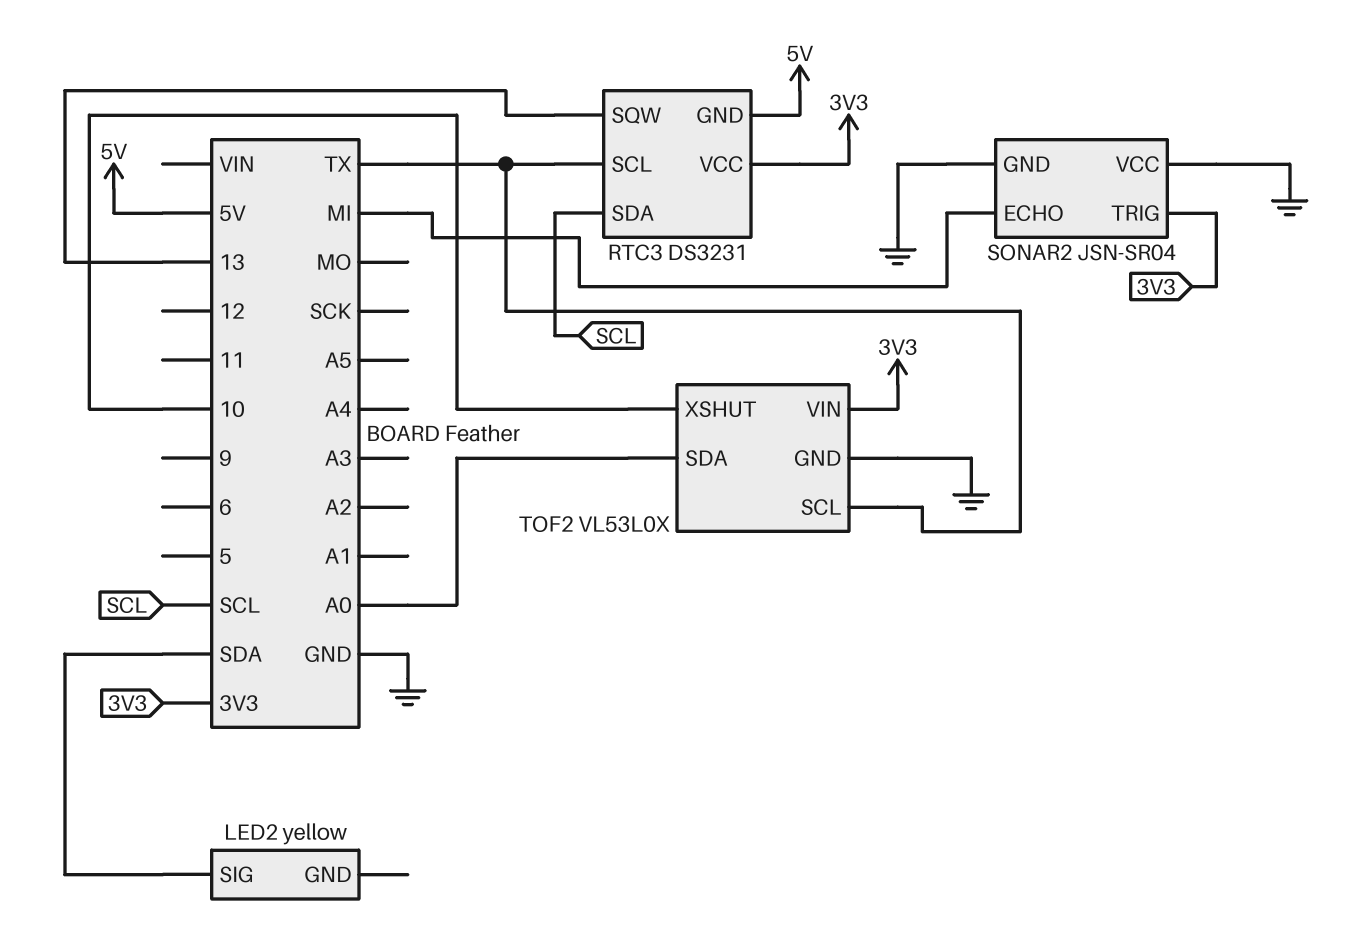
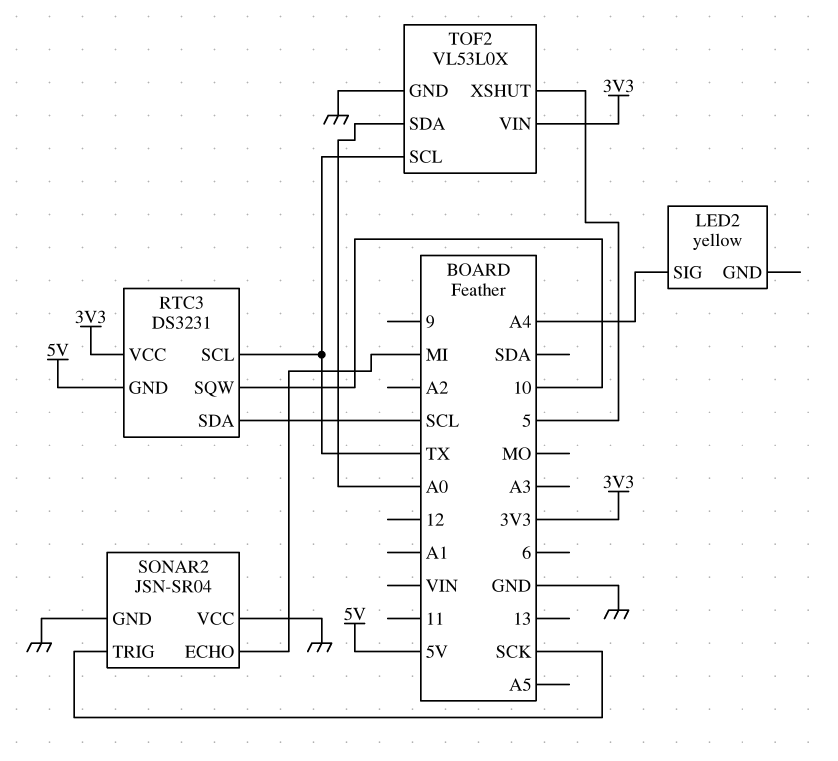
LED2 pin SIG: SDA -> A4
RTC3 pin SQW: 13 -> 10
SONAR2 pin TRIG: 3V3 -> SCK
TOF2 pin XSHUT: 10 -> 5

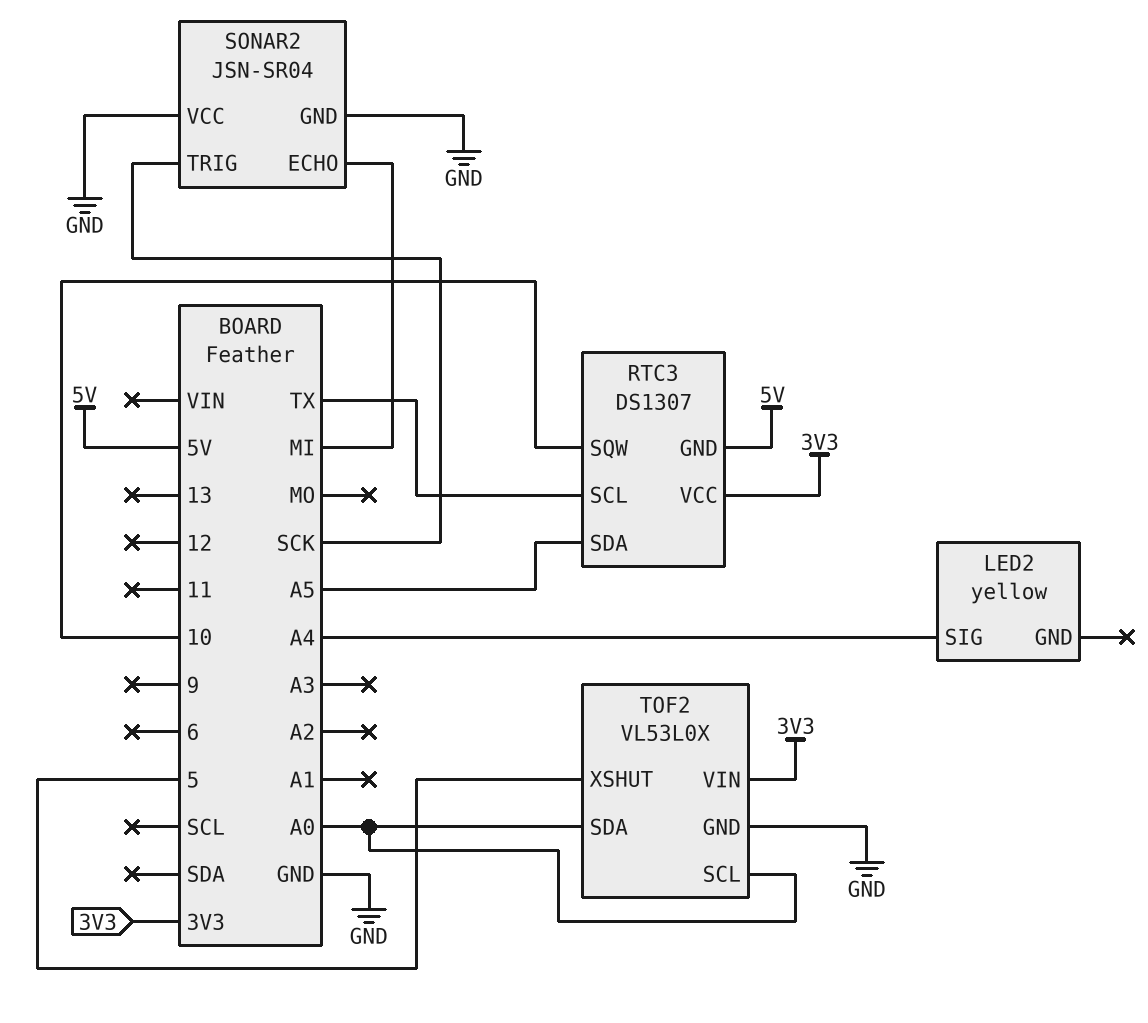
RTC3: DS3231 -> DS1307
RTC3 pin SDA: SCL -> A5
TOF2 pin SCL: TX -> A0

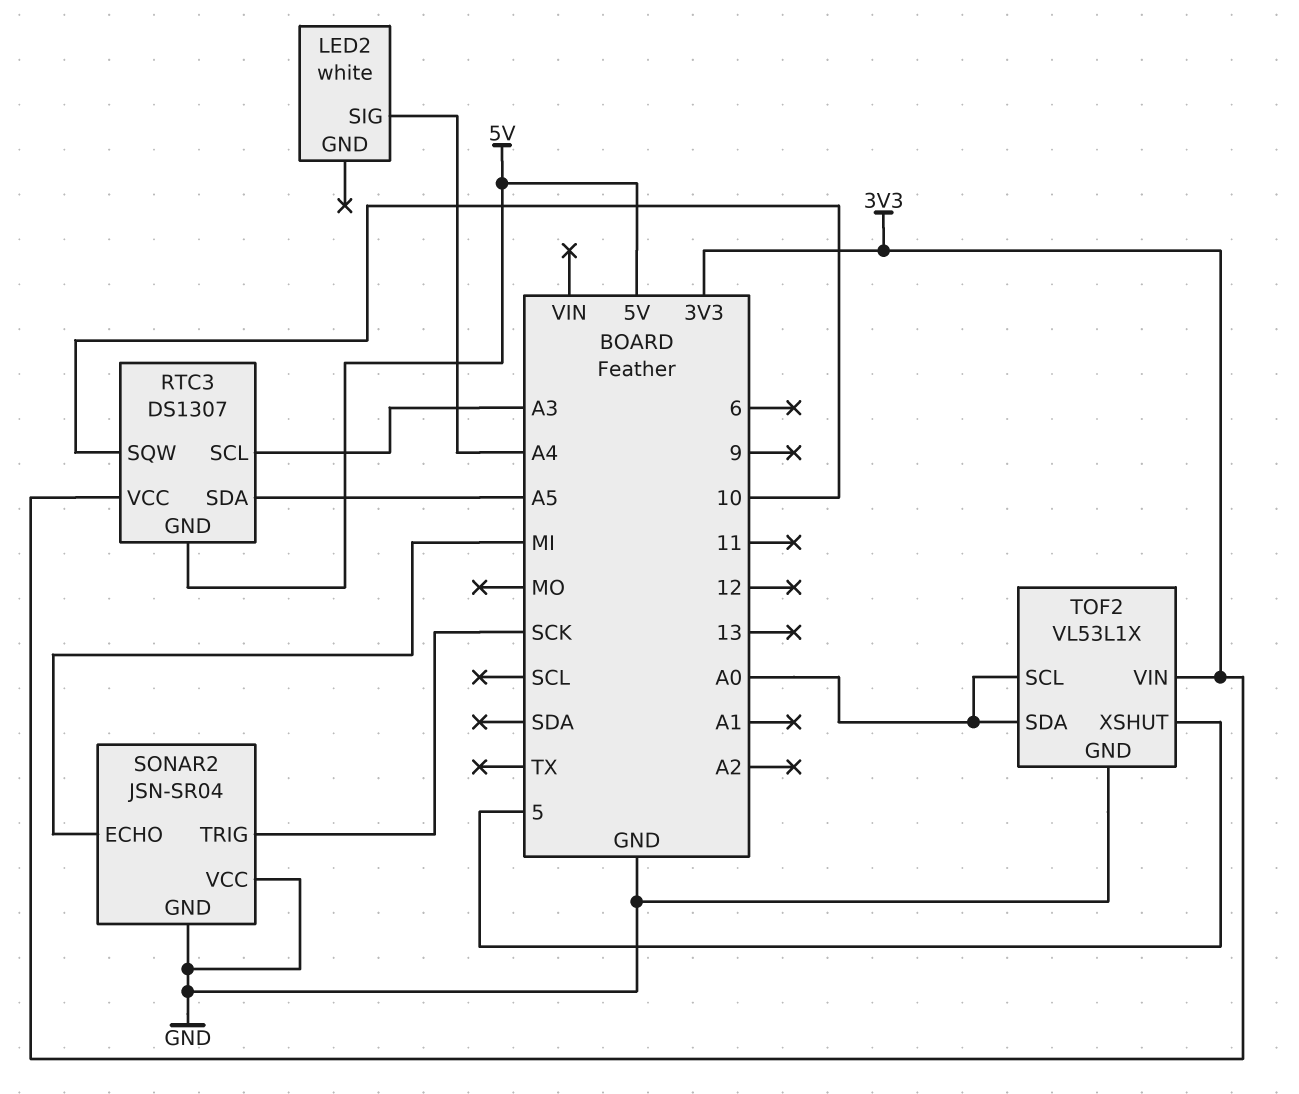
LED2: yellow -> white
RTC3 pin SCL: TX -> A3
TOF2: VL53L0X -> VL53L1X

